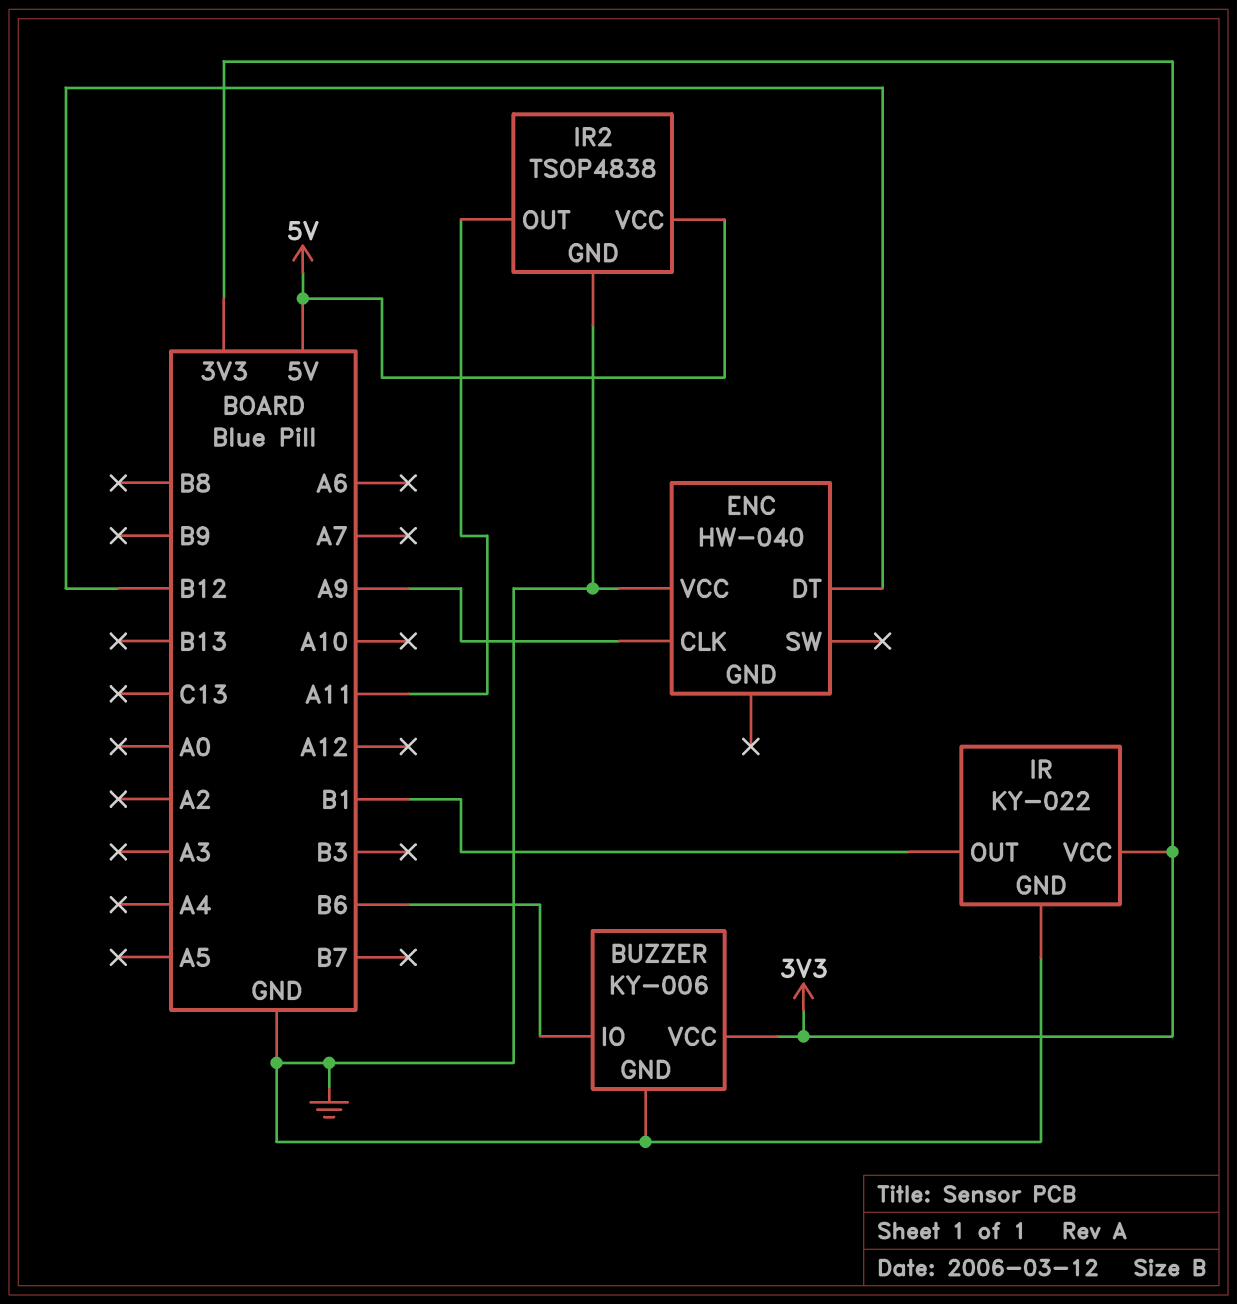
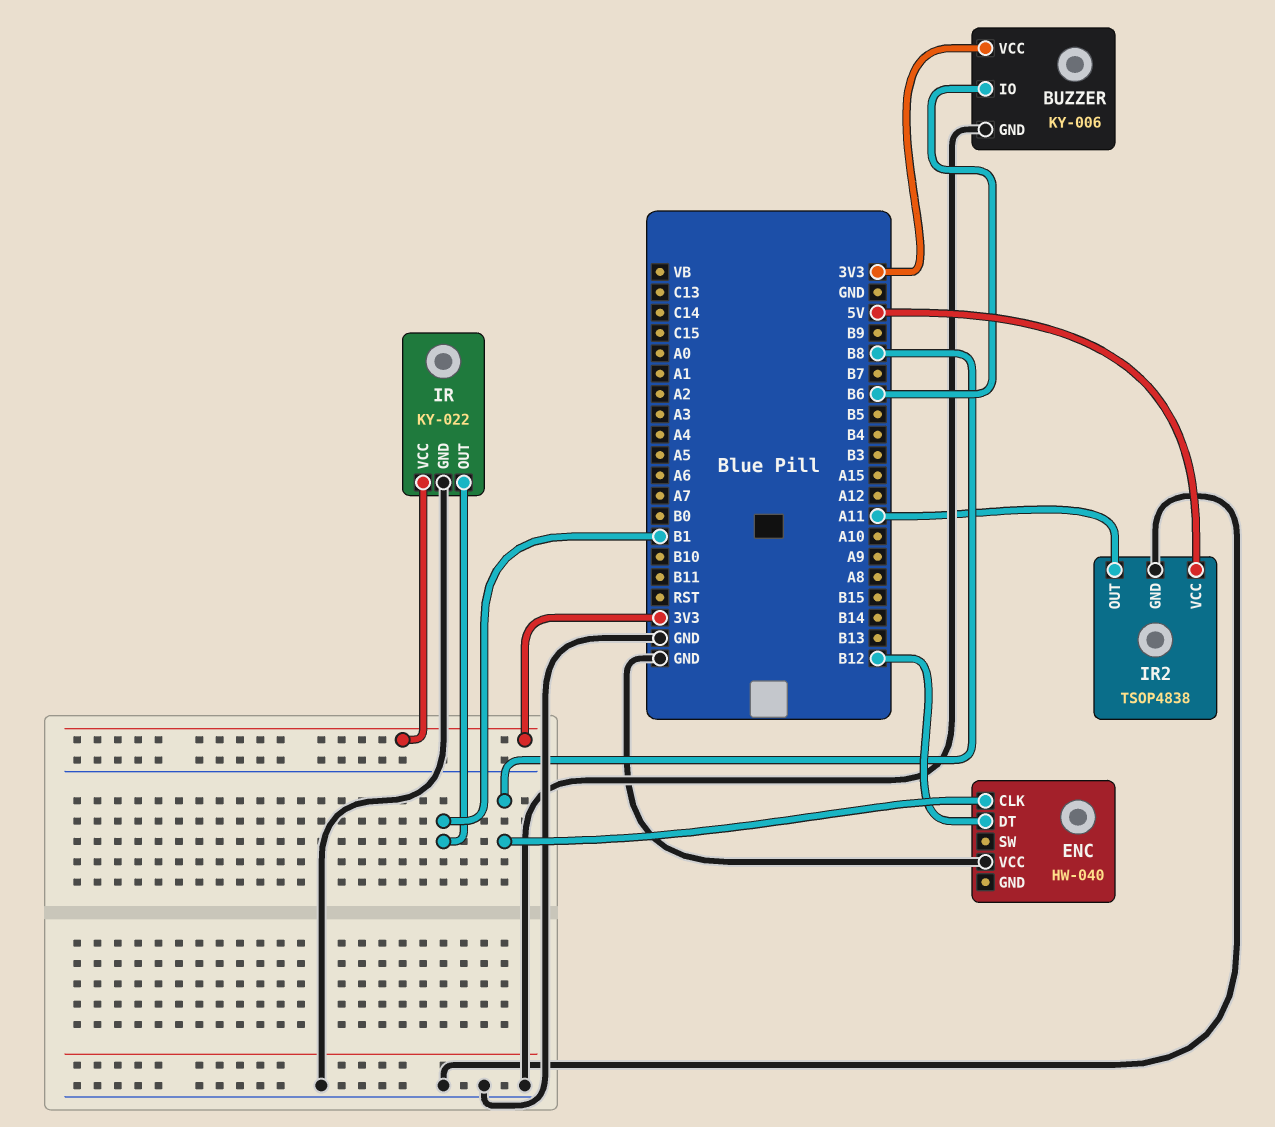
ENC pin CLK: A9 -> B8

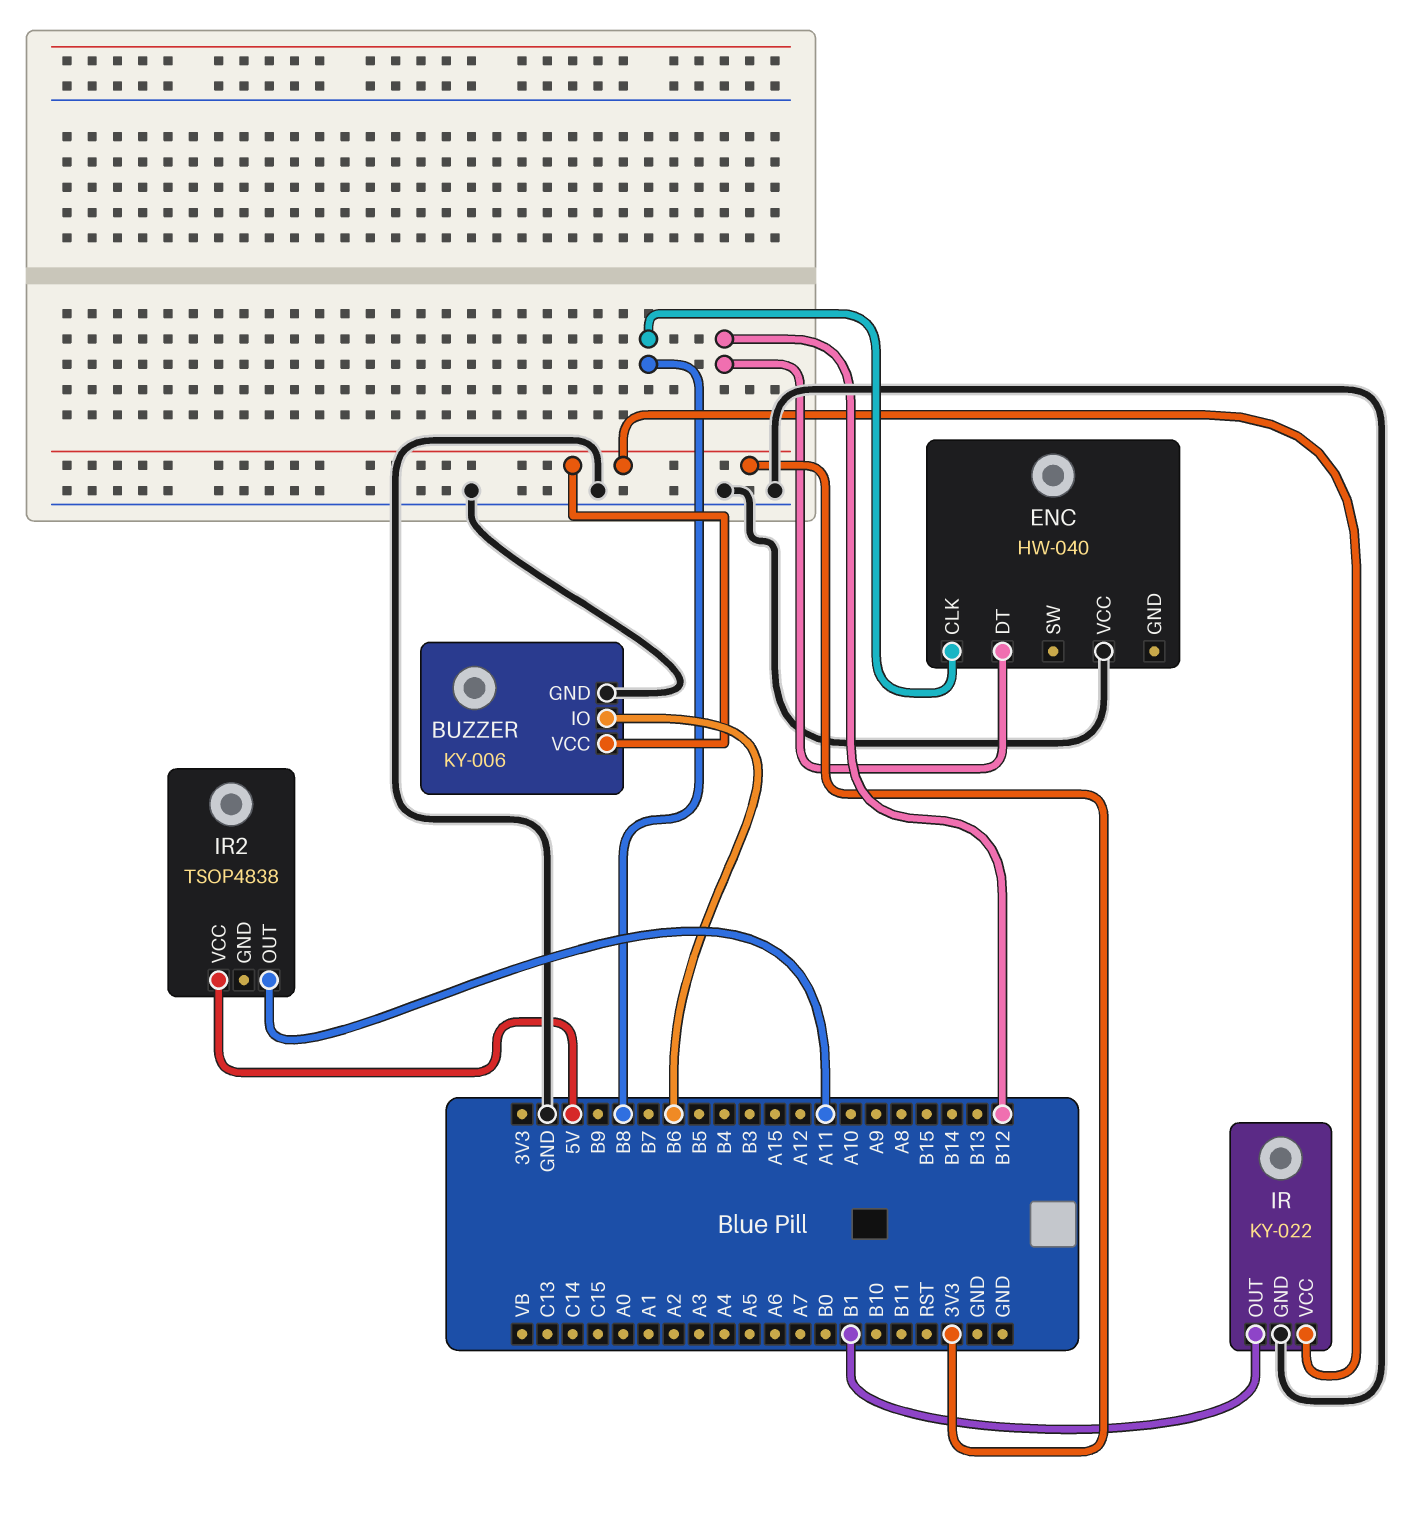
IR2 pin GND: GND -> none

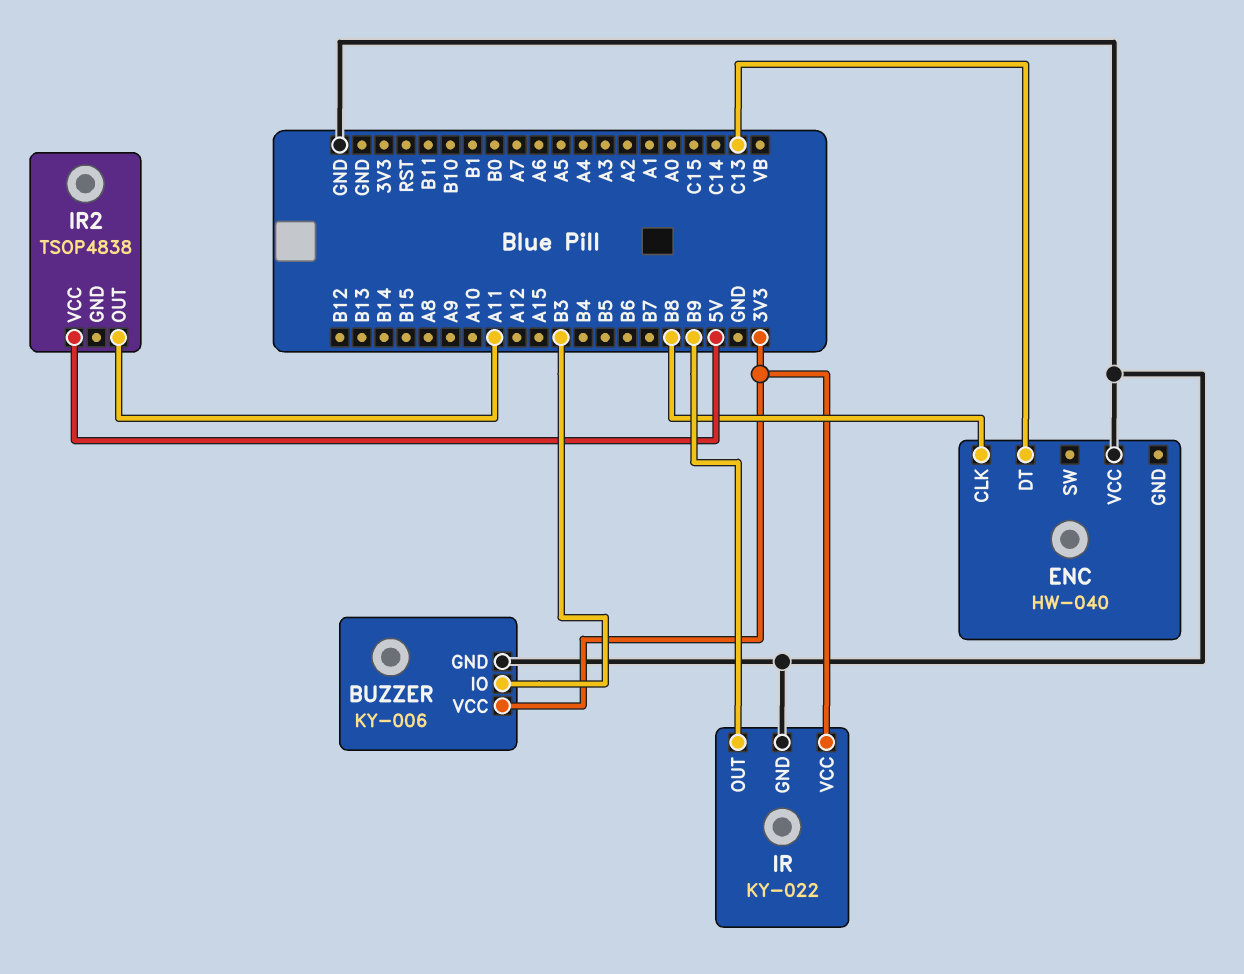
BUZZER pin IO: B6 -> B3
ENC pin DT: B12 -> C13
IR pin OUT: B1 -> B9

